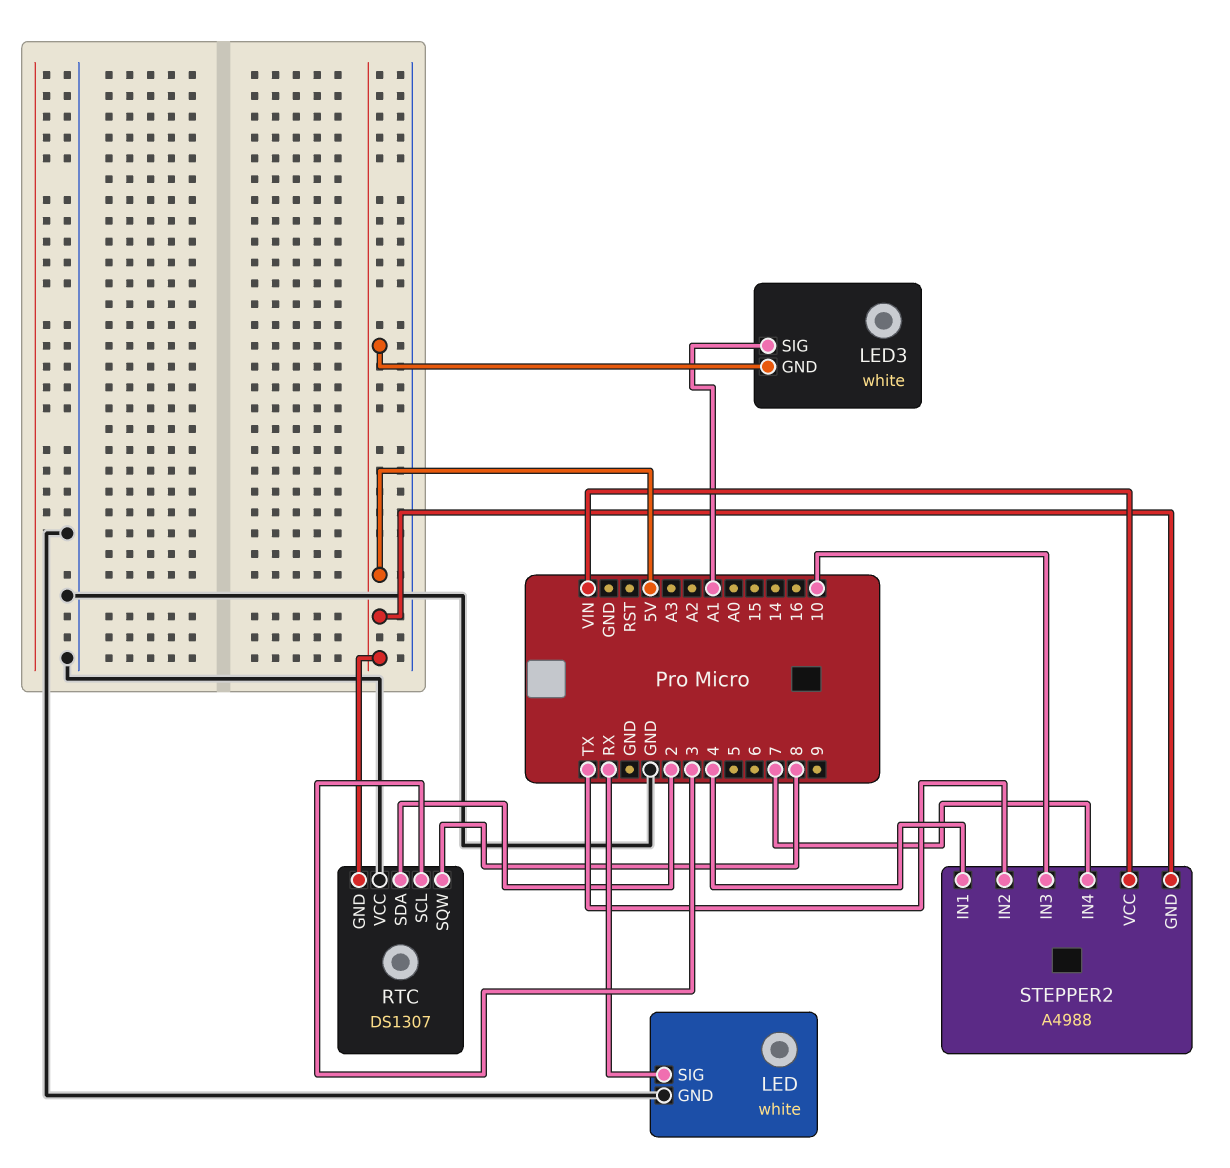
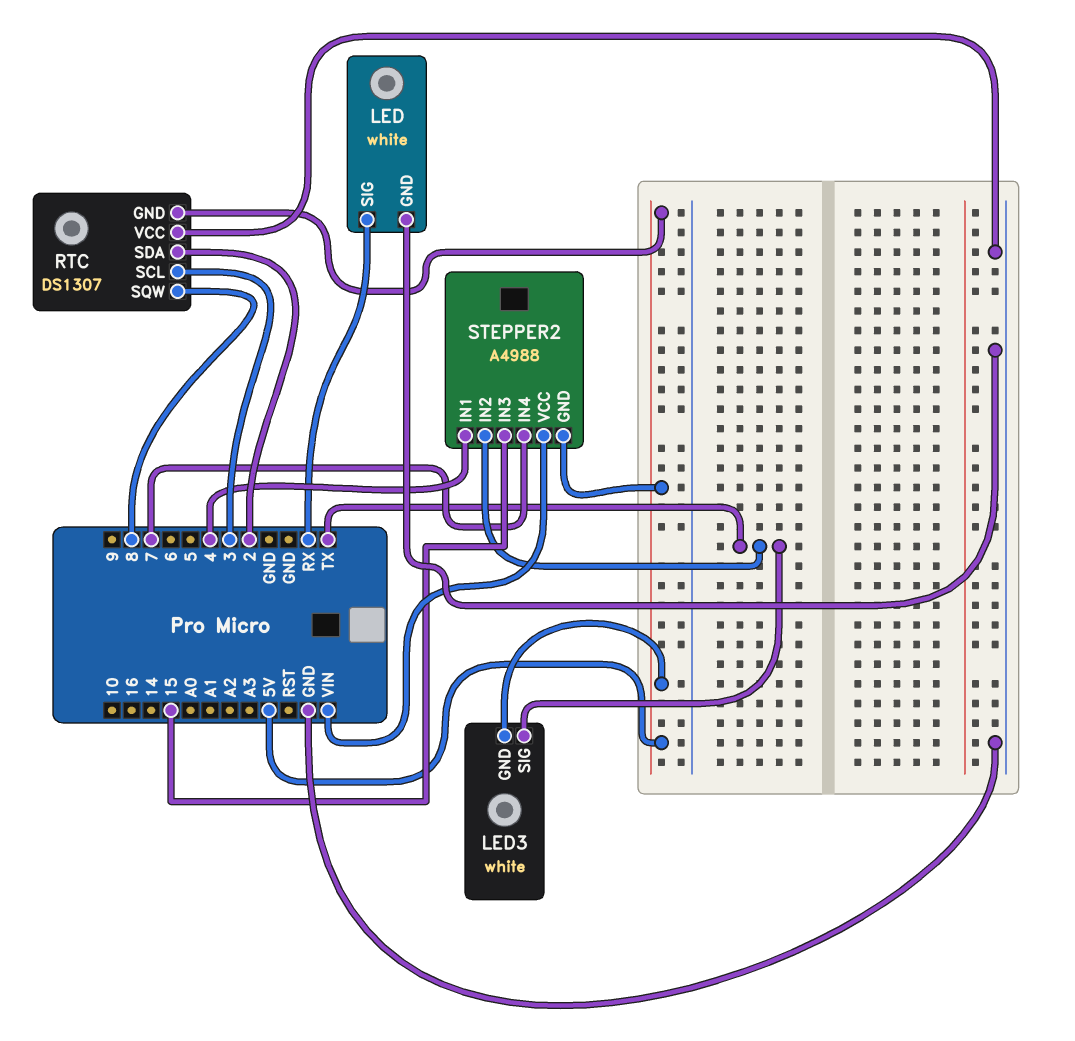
LED3 pin SIG: A1 -> TX
STEPPER2 pin IN3: 10 -> 15

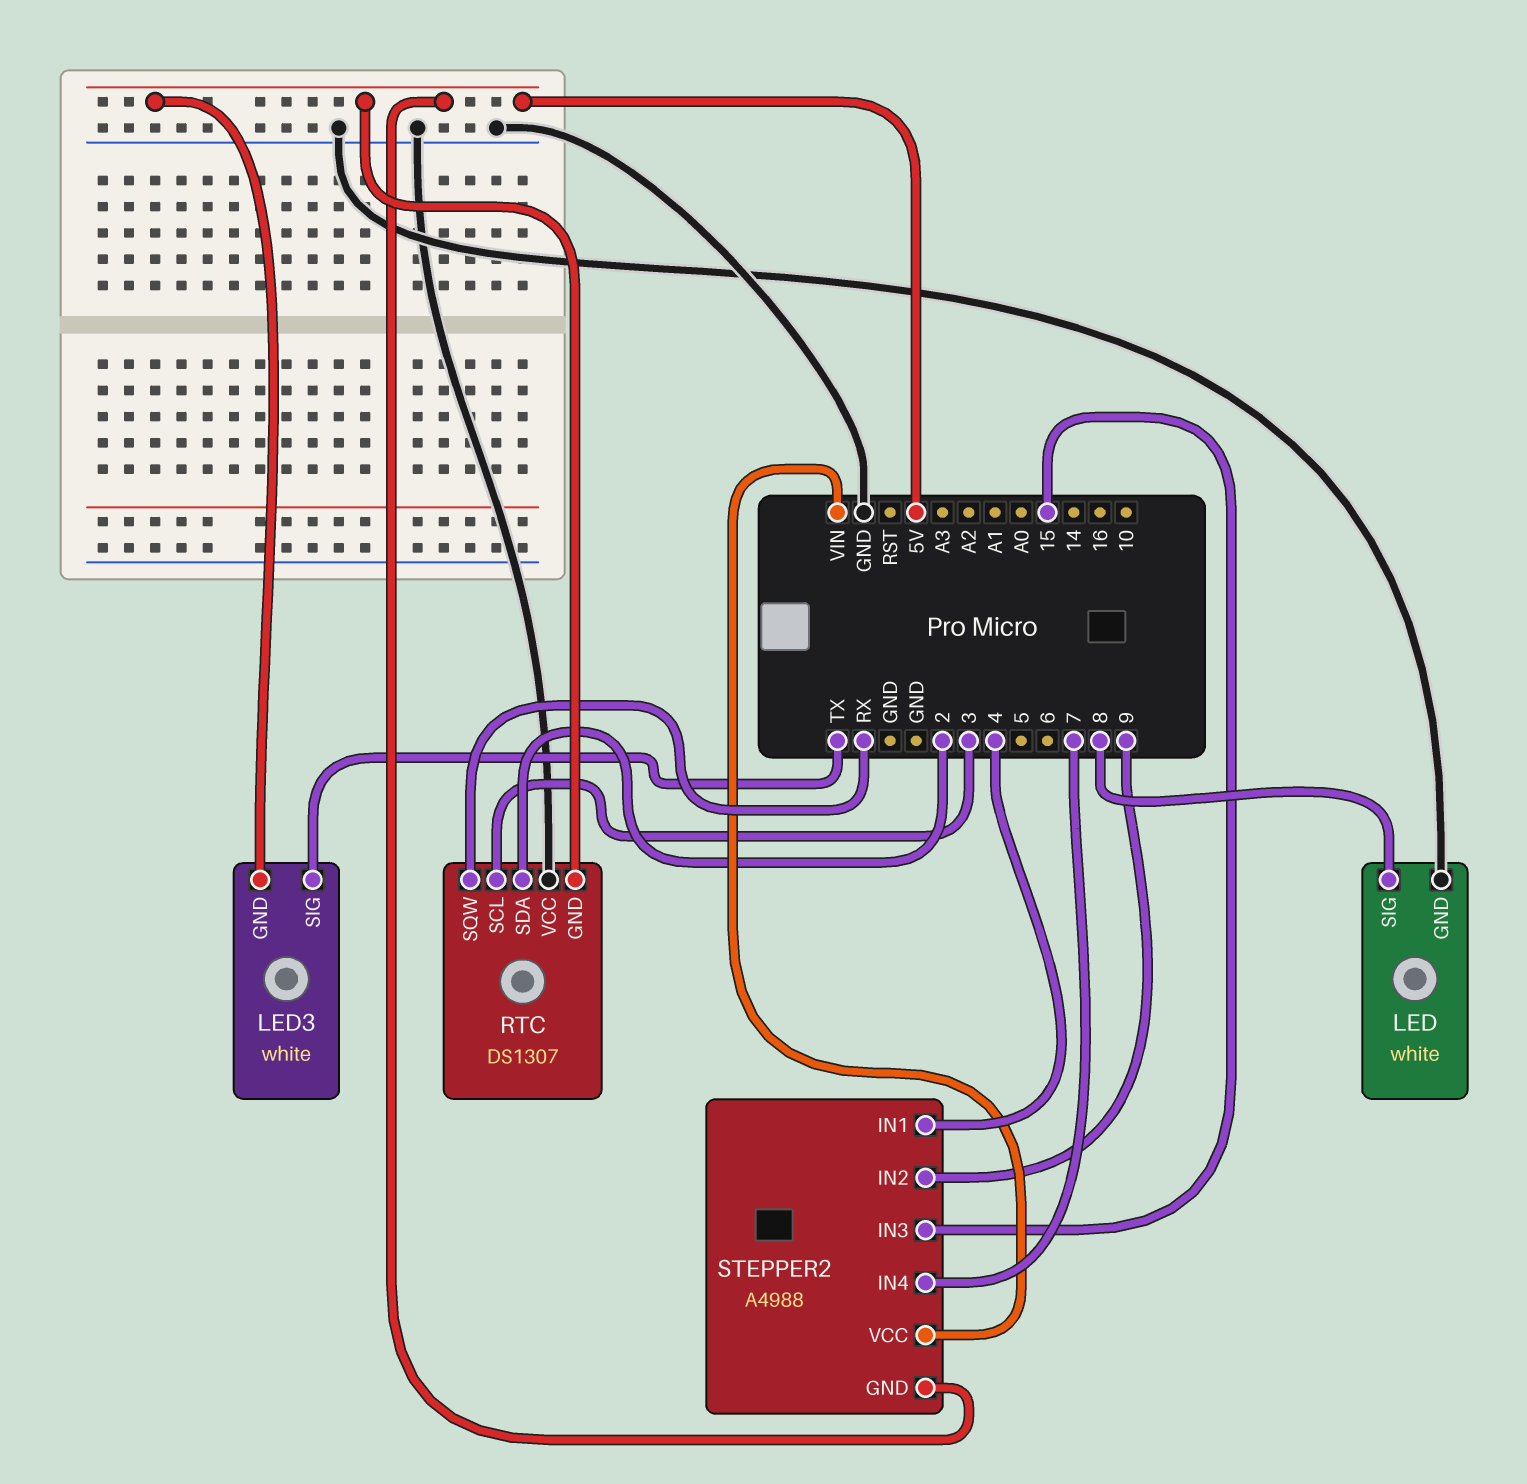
LED pin SIG: RX -> 8
RTC pin SQW: 8 -> RX
STEPPER2 pin IN2: TX -> 9

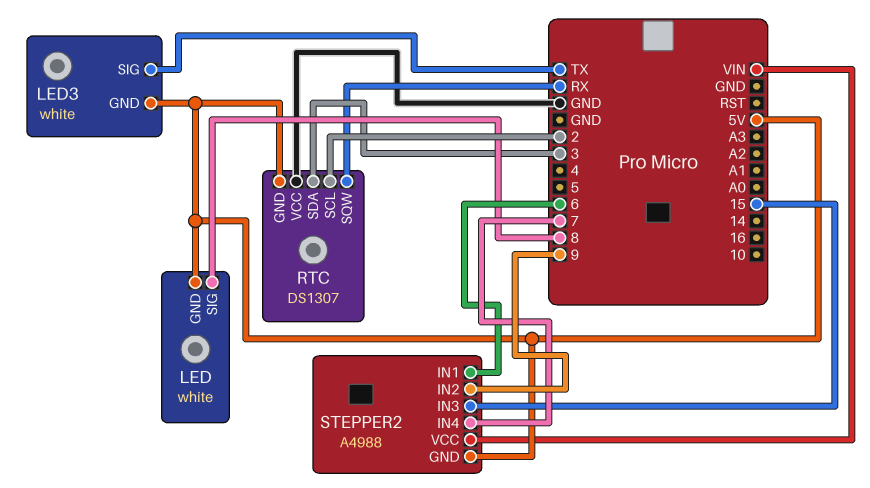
LED pin GND: GND -> 5V
RTC pin SCL: 3 -> 2
RTC pin SDA: 2 -> 3
STEPPER2 pin IN1: 4 -> 6

